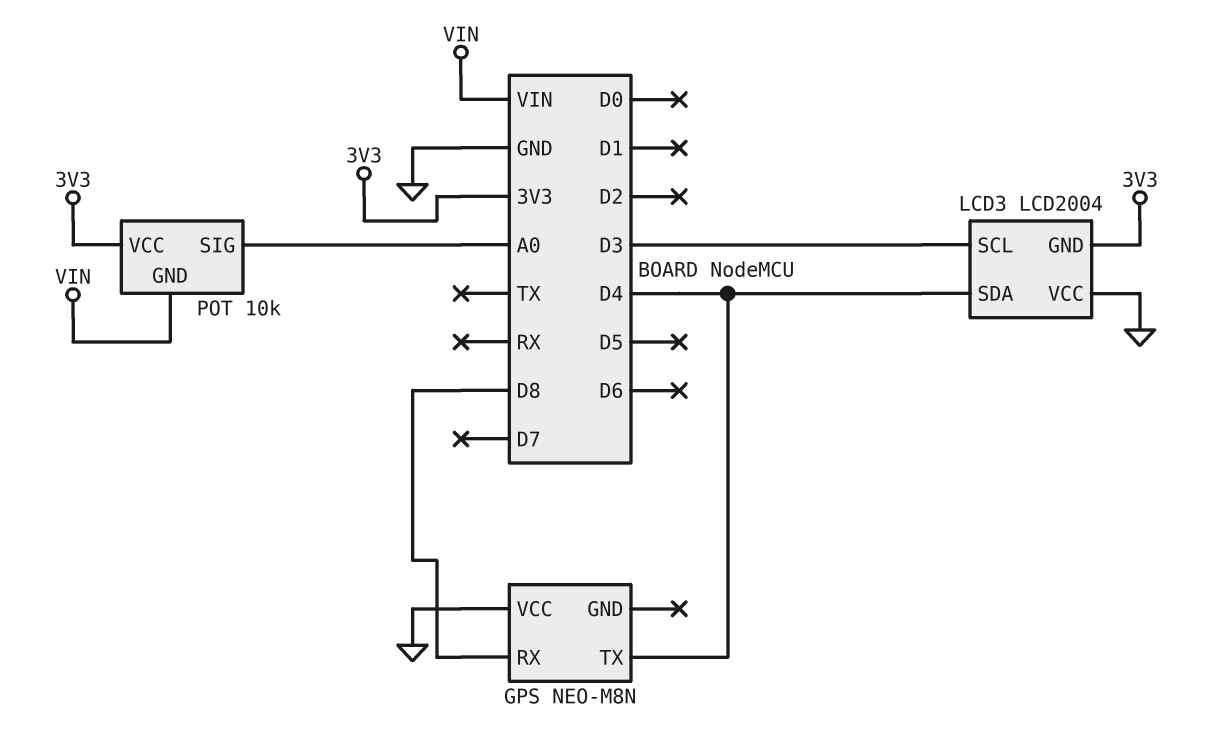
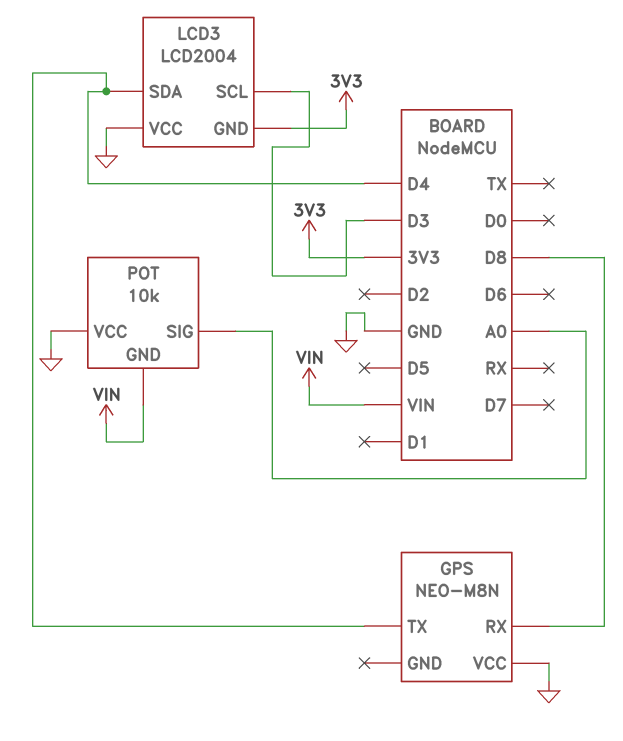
POT pin VCC: 3V3 -> GND

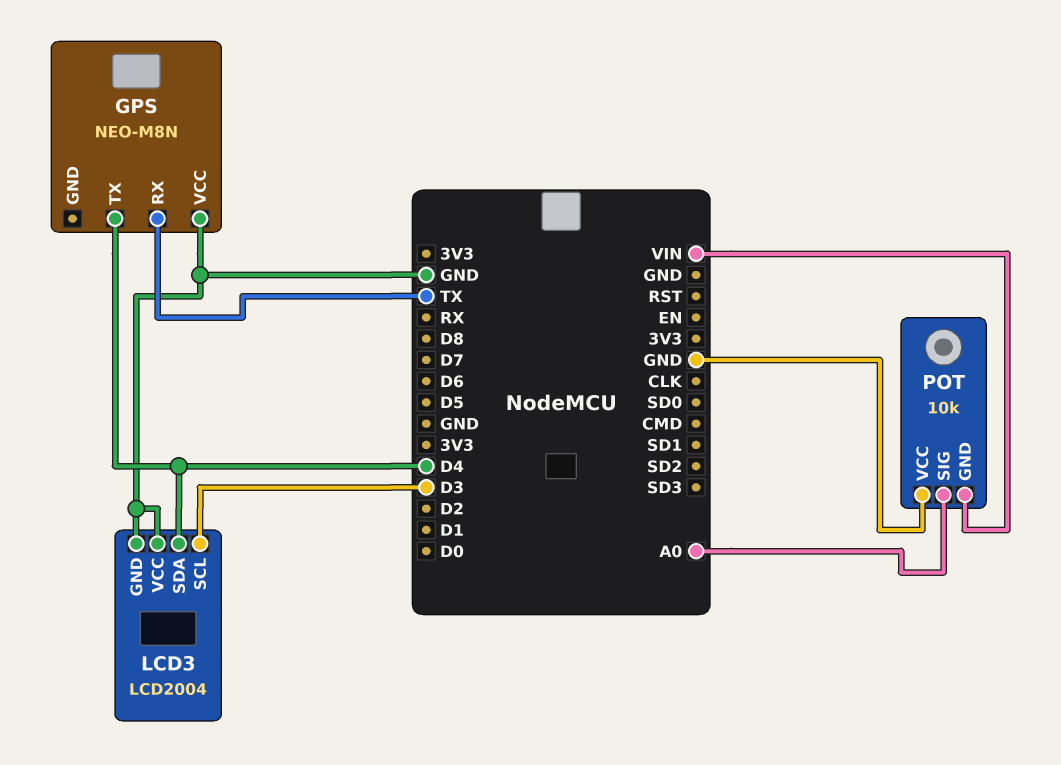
GPS pin RX: D8 -> TX
LCD3 pin GND: 3V3 -> GND

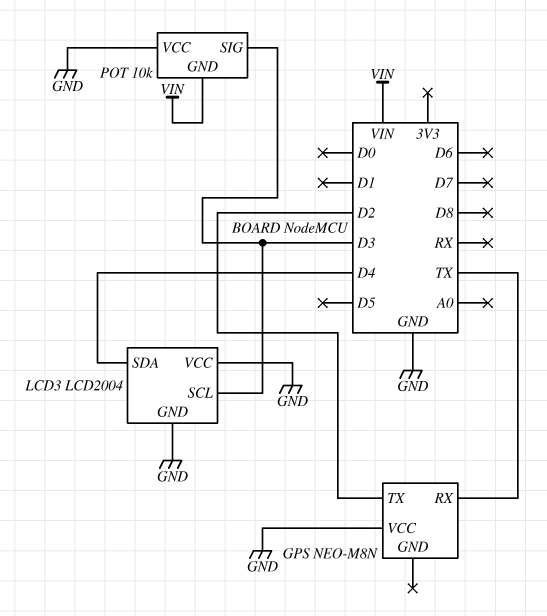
GPS pin TX: D4 -> D2
POT pin SIG: A0 -> D3

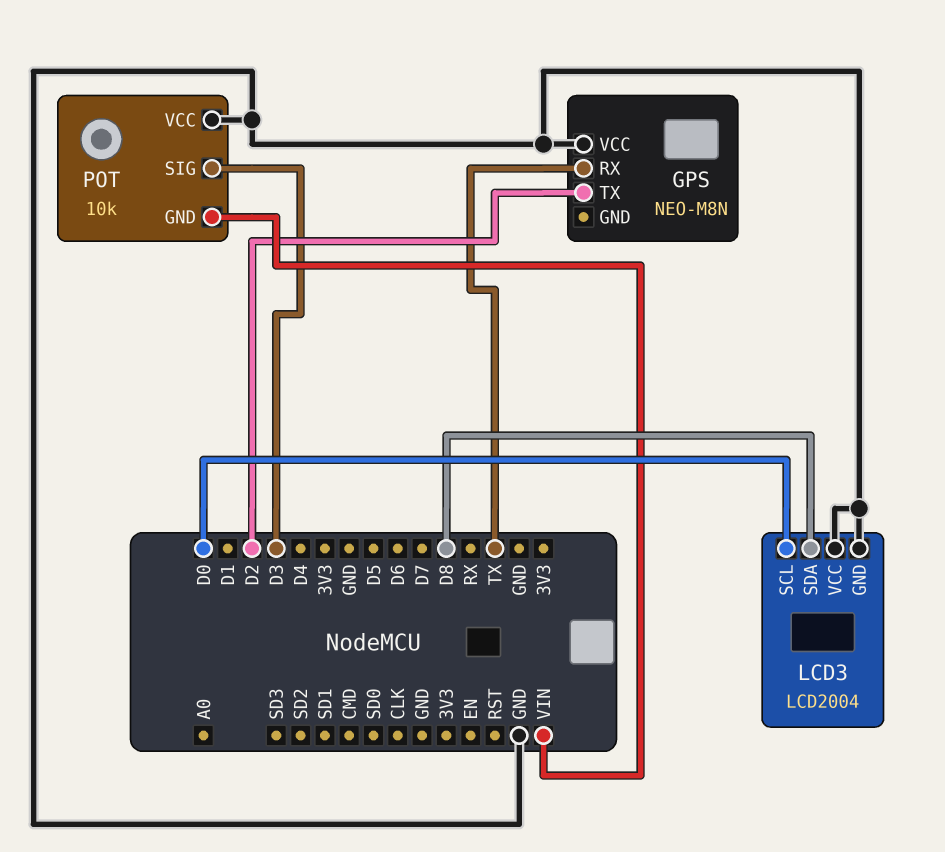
LCD3 pin SCL: D3 -> D0
LCD3 pin SDA: D4 -> D8

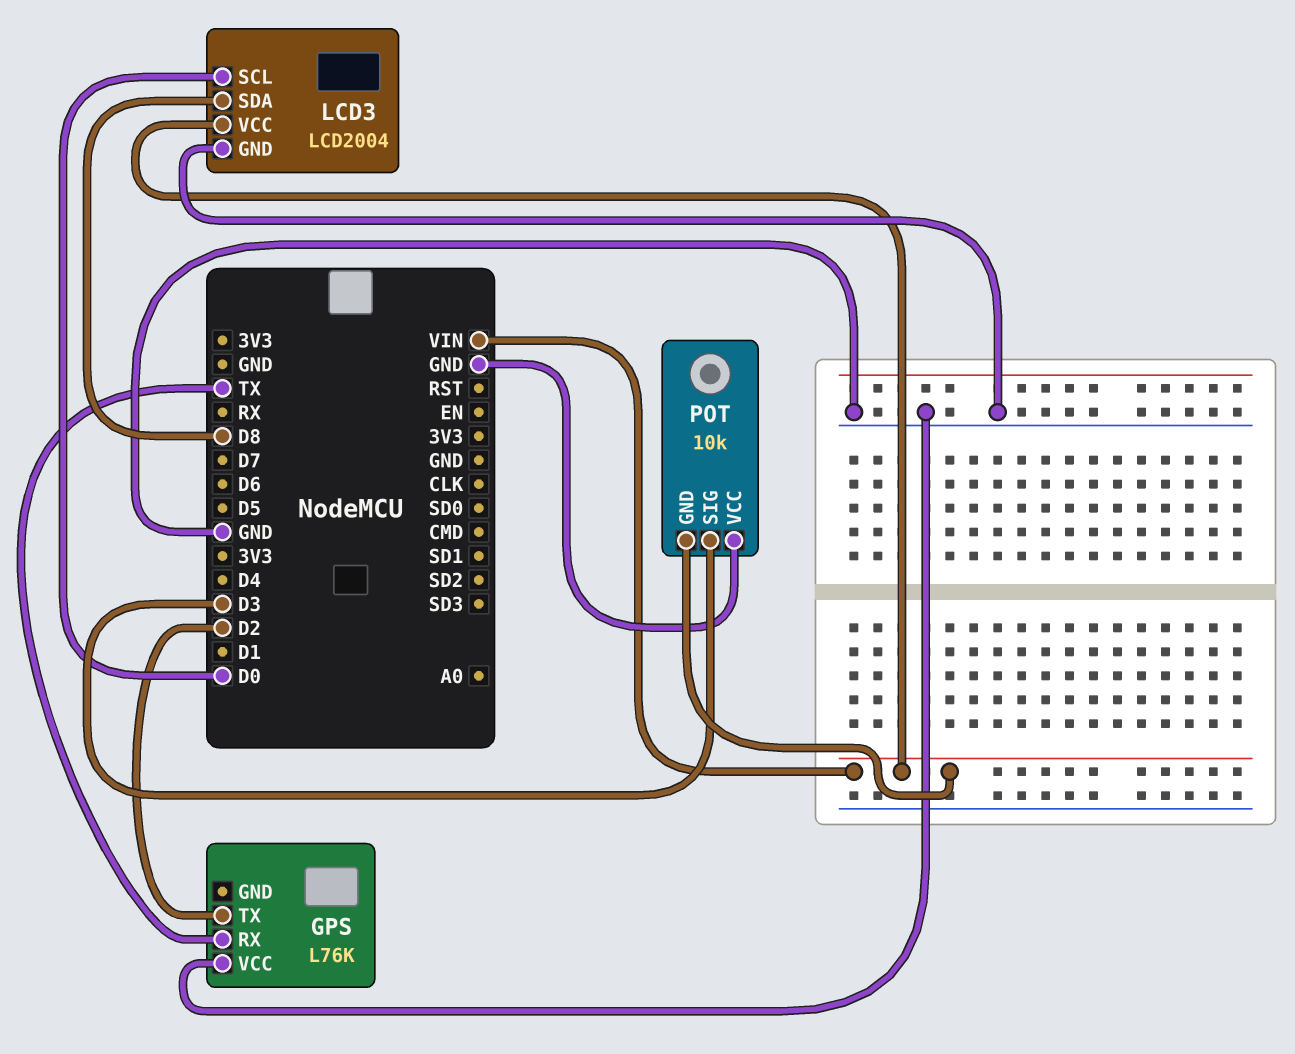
GPS: NEO-M8N -> L76K
LCD3 pin VCC: GND -> VIN

